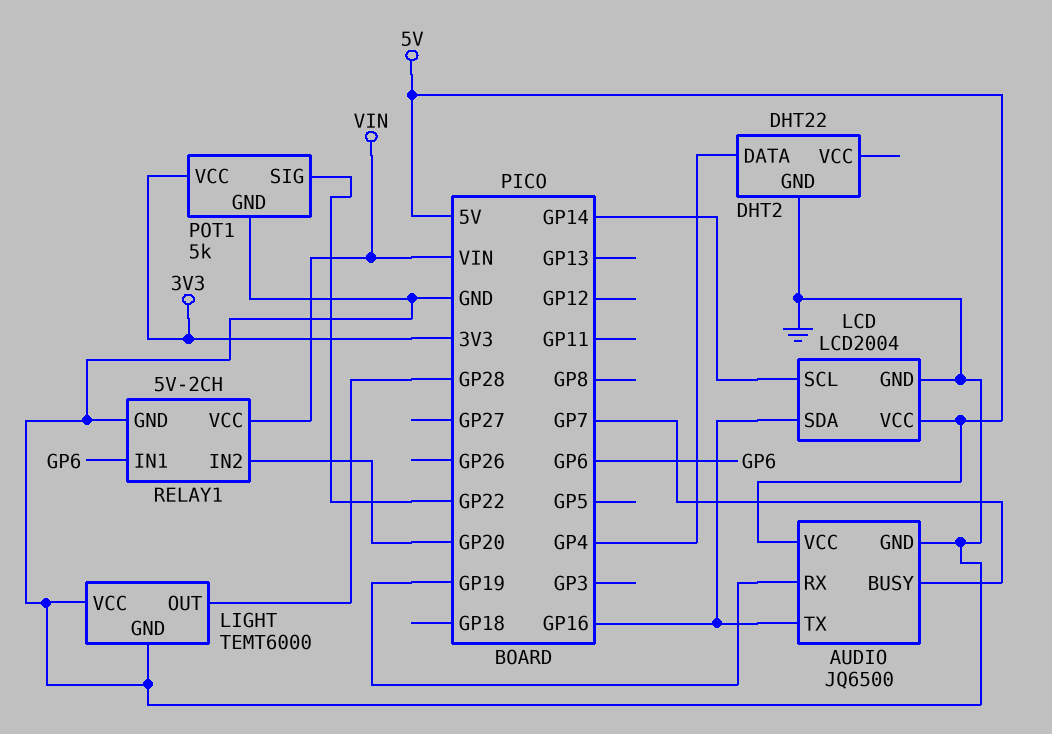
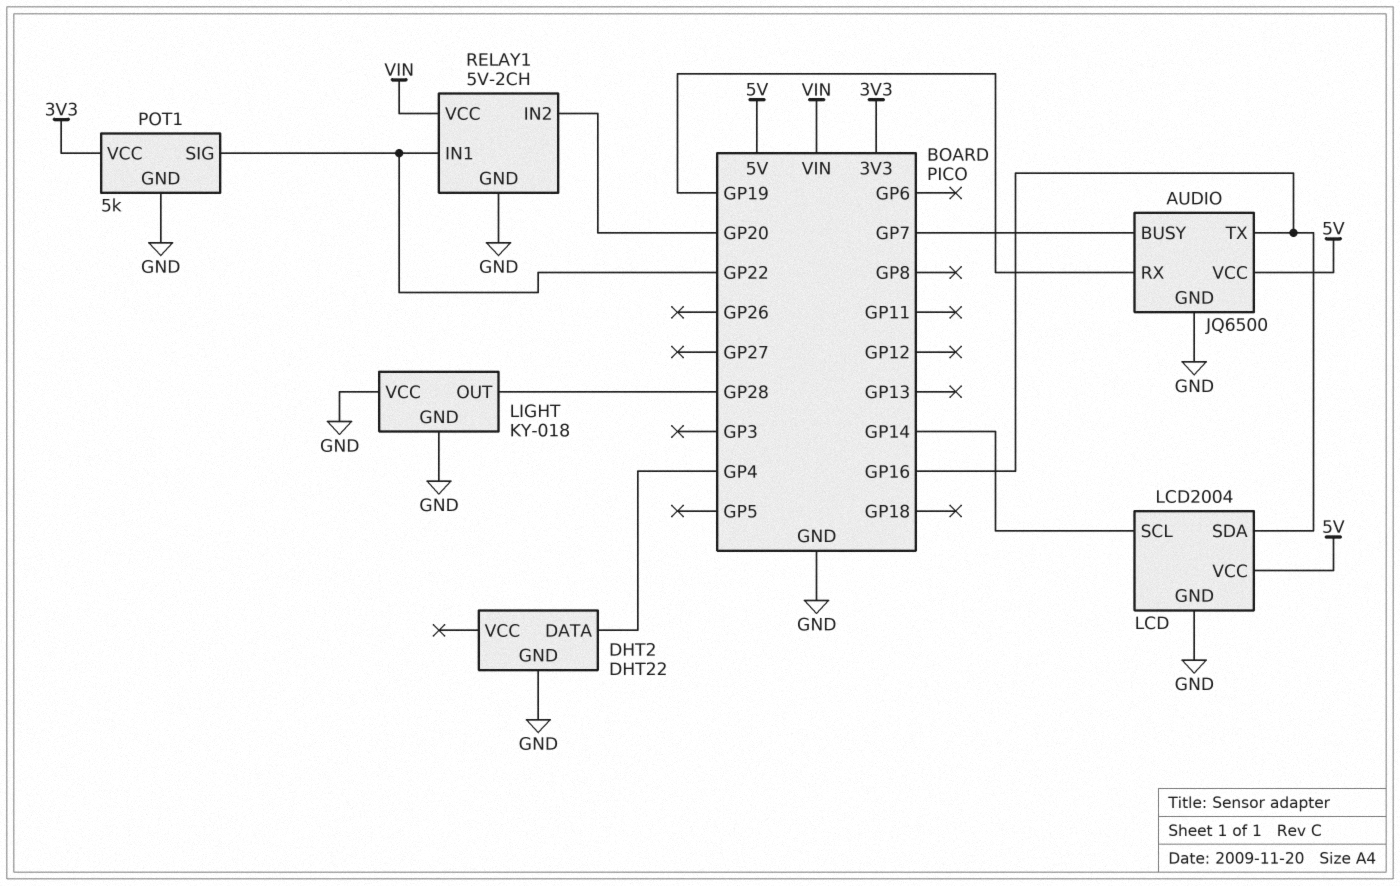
LIGHT: TEMT6000 -> KY-018
RELAY1 pin IN1: GP6 -> GP22

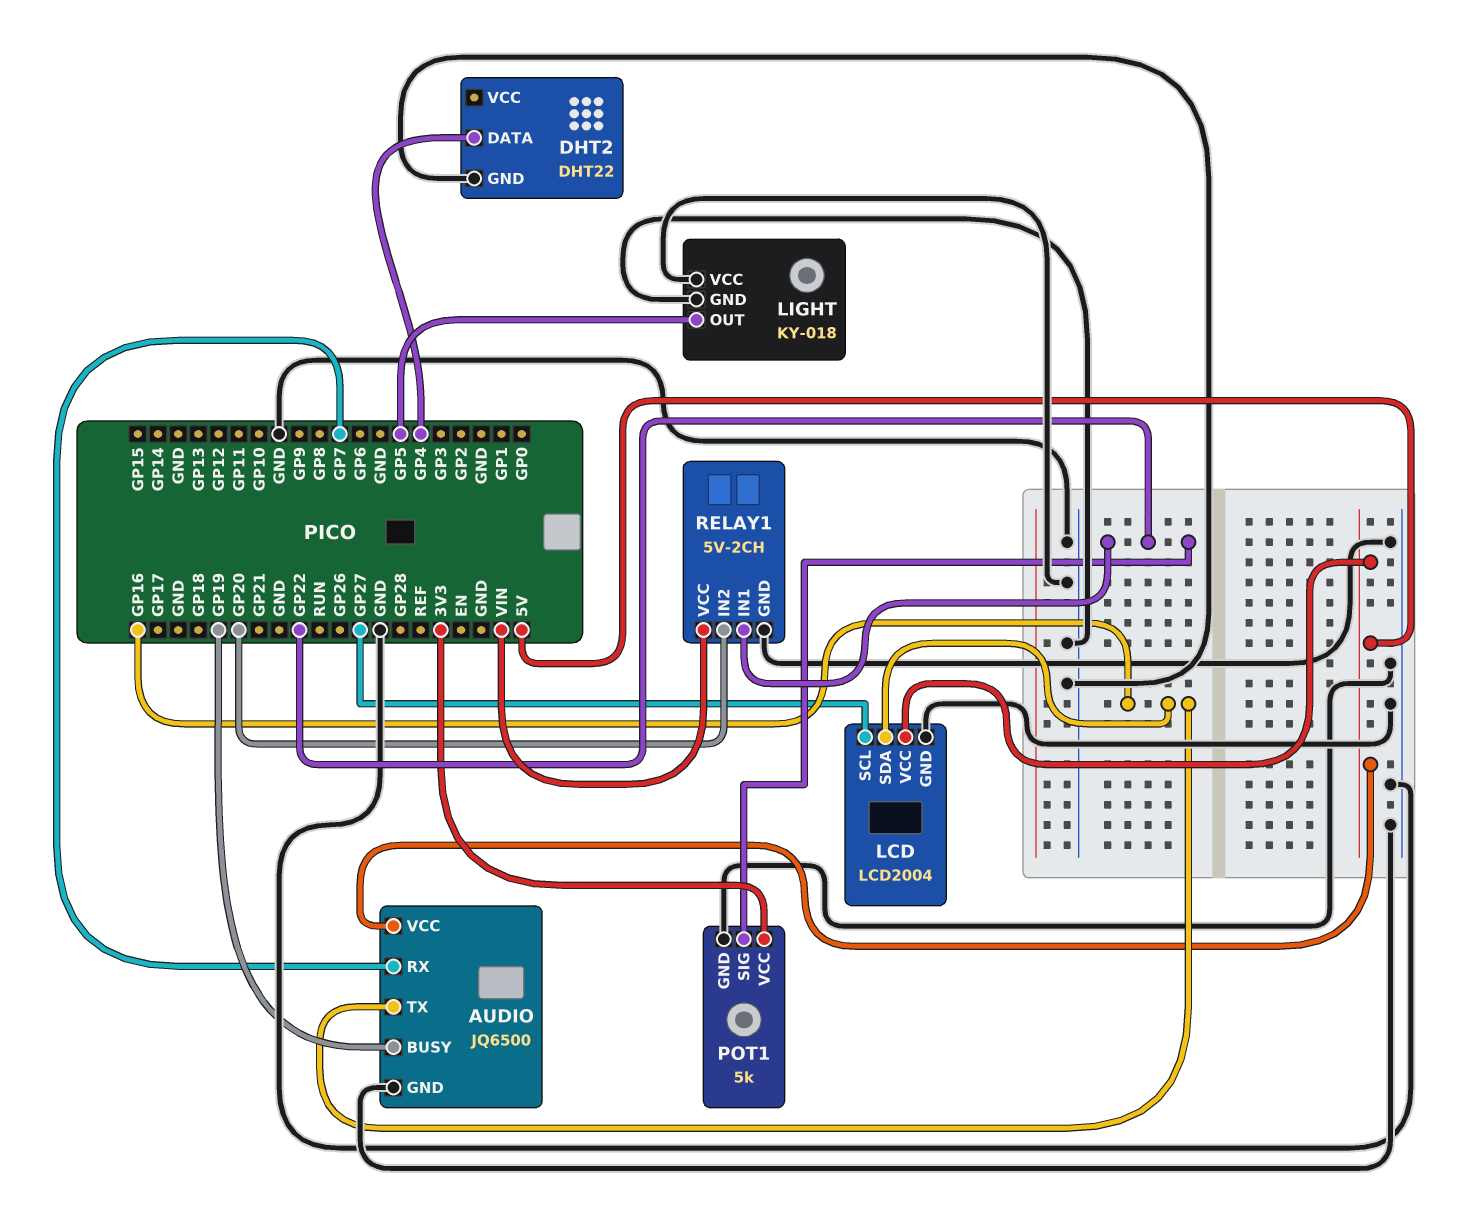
AUDIO pin BUSY: GP7 -> GP19
AUDIO pin RX: GP19 -> GP7
LCD pin SCL: GP14 -> GP27
LIGHT pin OUT: GP28 -> GP5

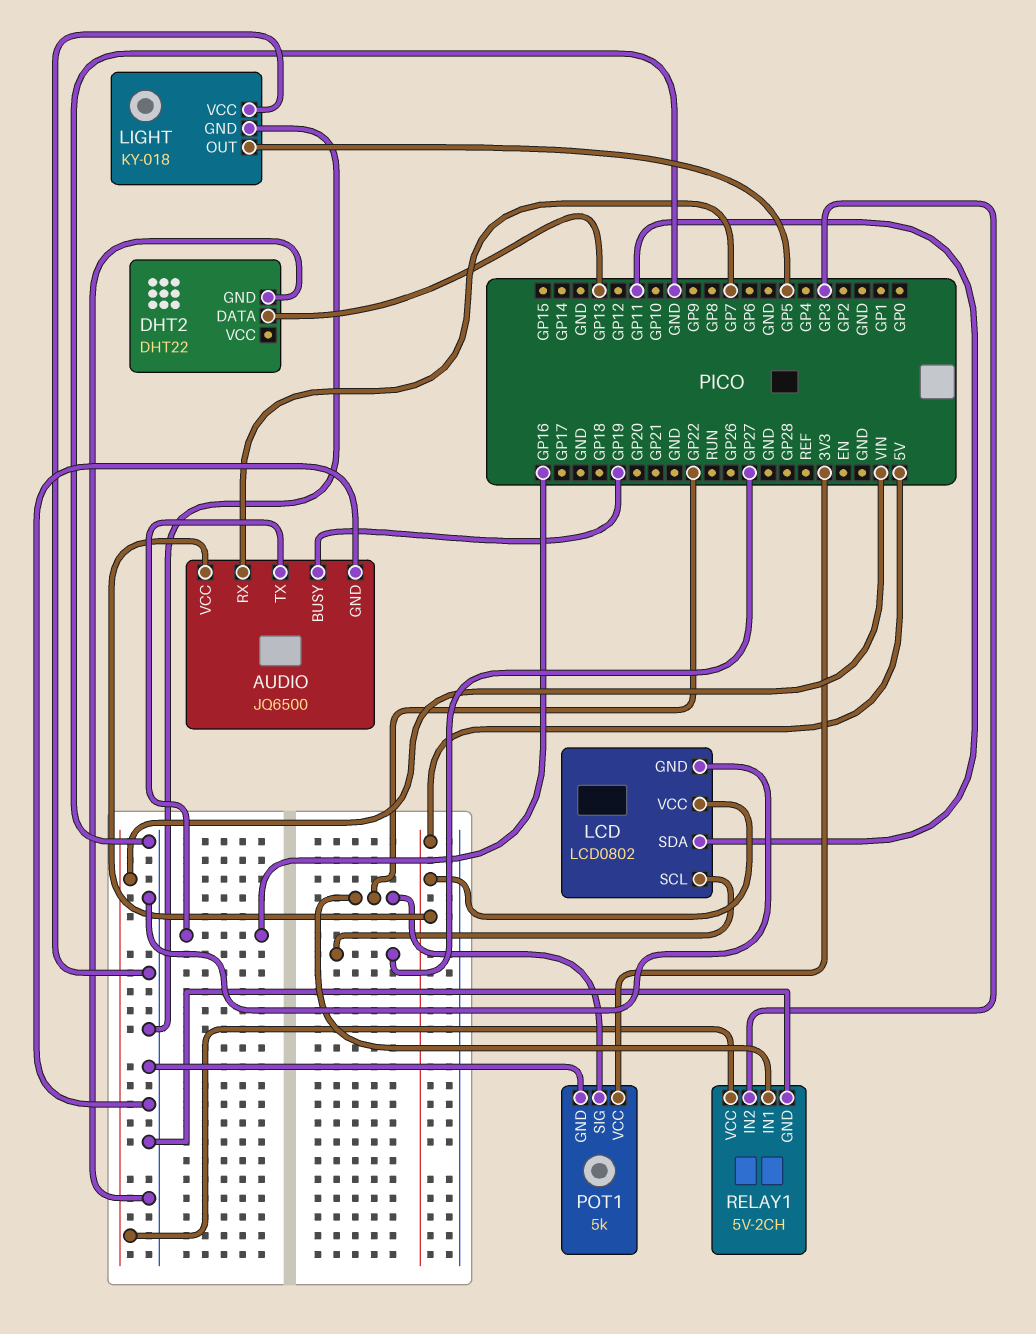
DHT2 pin DATA: GP4 -> GP13
LCD: LCD2004 -> LCD0802
LCD pin SDA: GP16 -> GP11
RELAY1 pin IN2: GP20 -> GP3

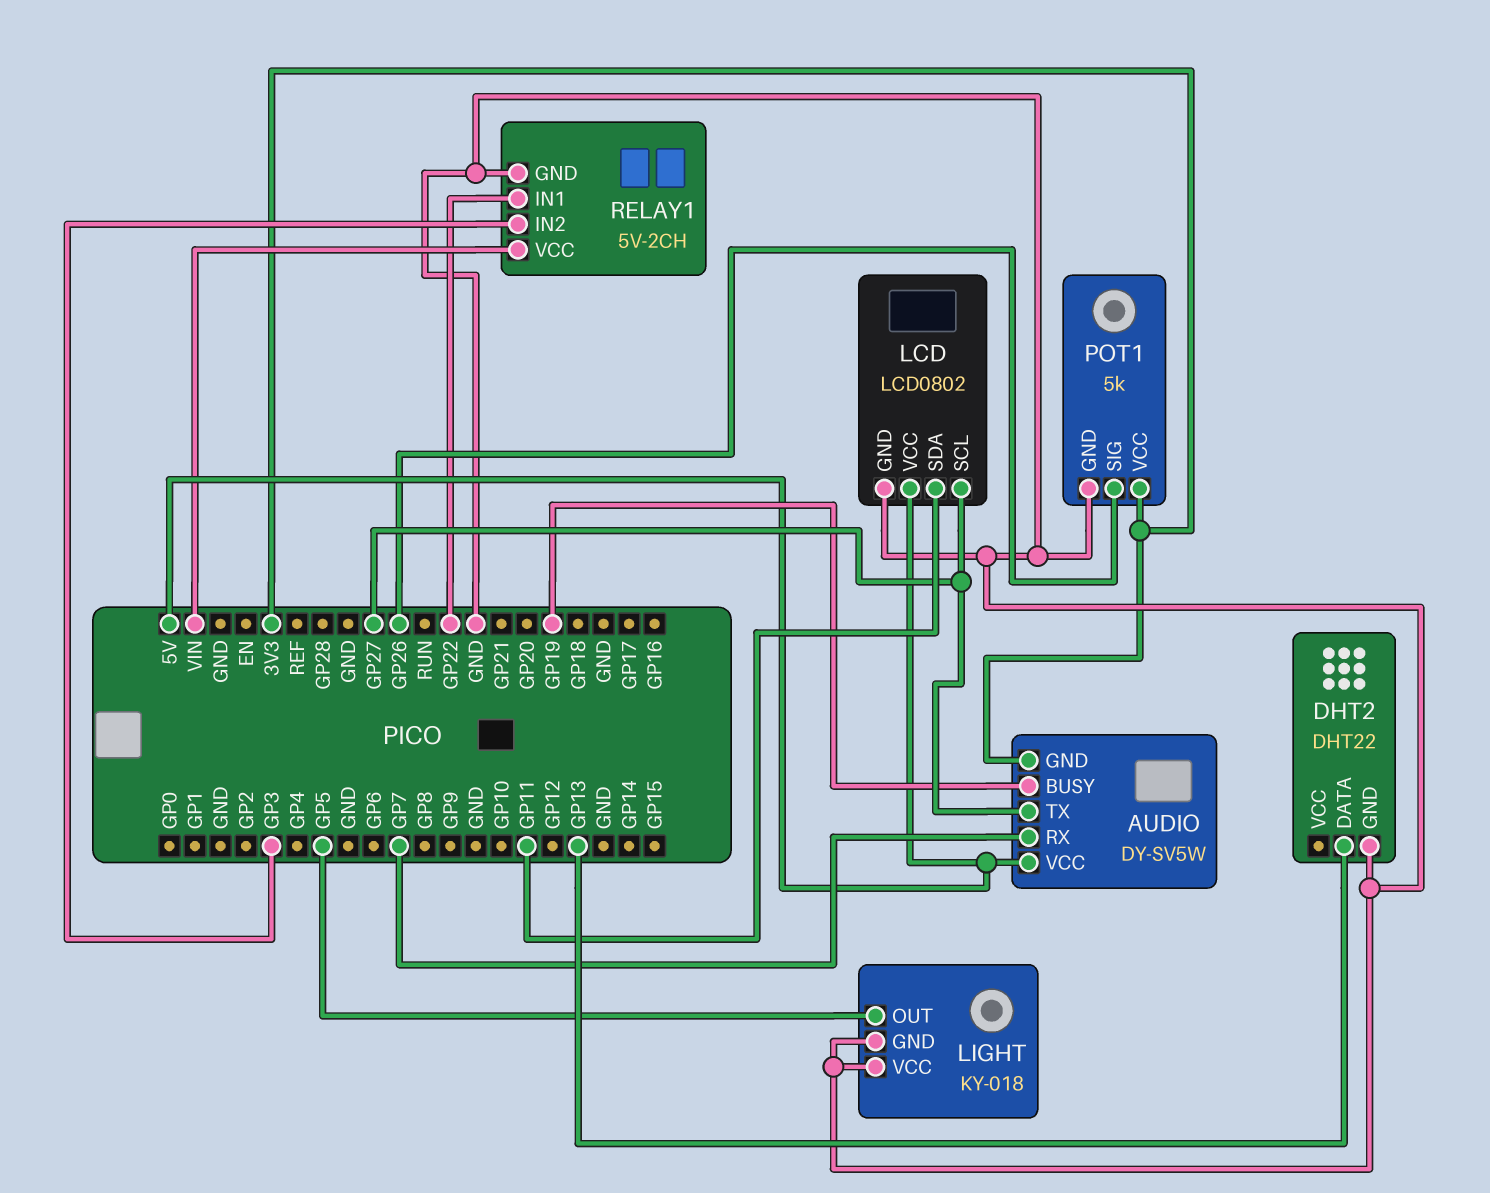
AUDIO: JQ6500 -> DY-SV5W
AUDIO pin GND: GND -> 3V3
AUDIO pin TX: GP16 -> GP27
POT1 pin SIG: GP22 -> GP26

